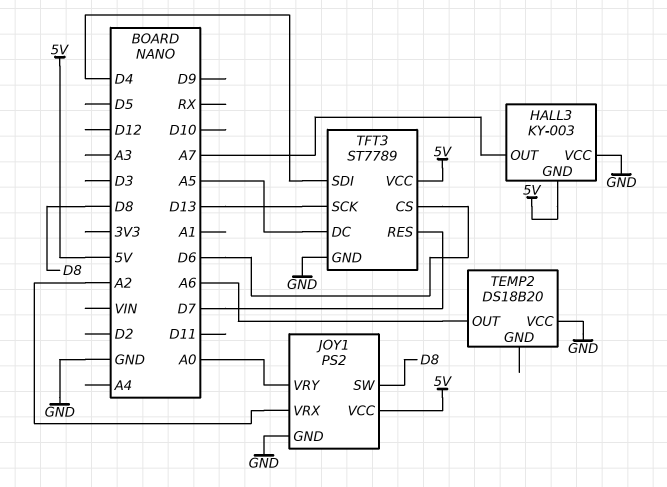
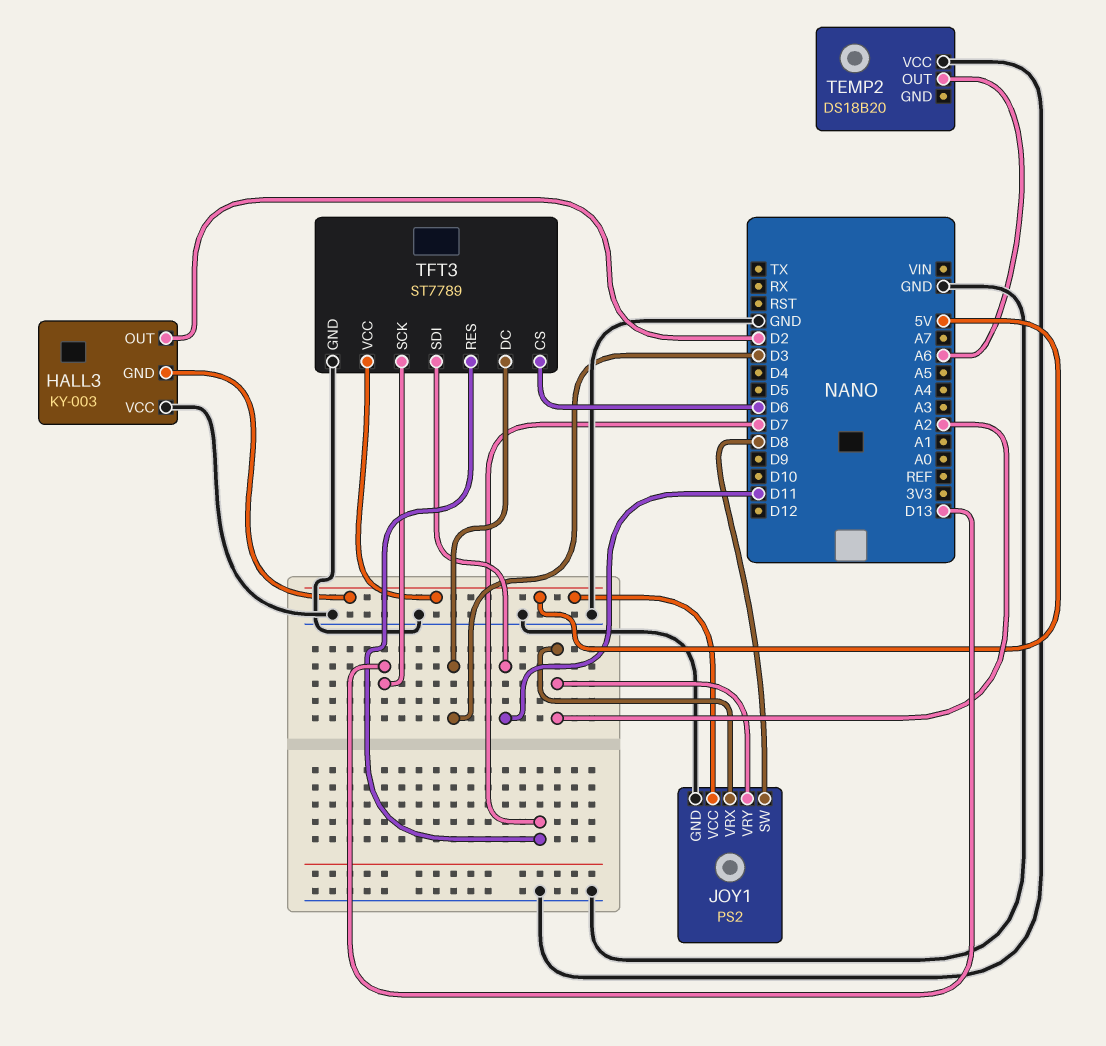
HALL3 pin OUT: A7 -> D2
JOY1 pin VRY: A0 -> A2
TFT3 pin DC: A5 -> D3
TFT3 pin SDI: D4 -> D11

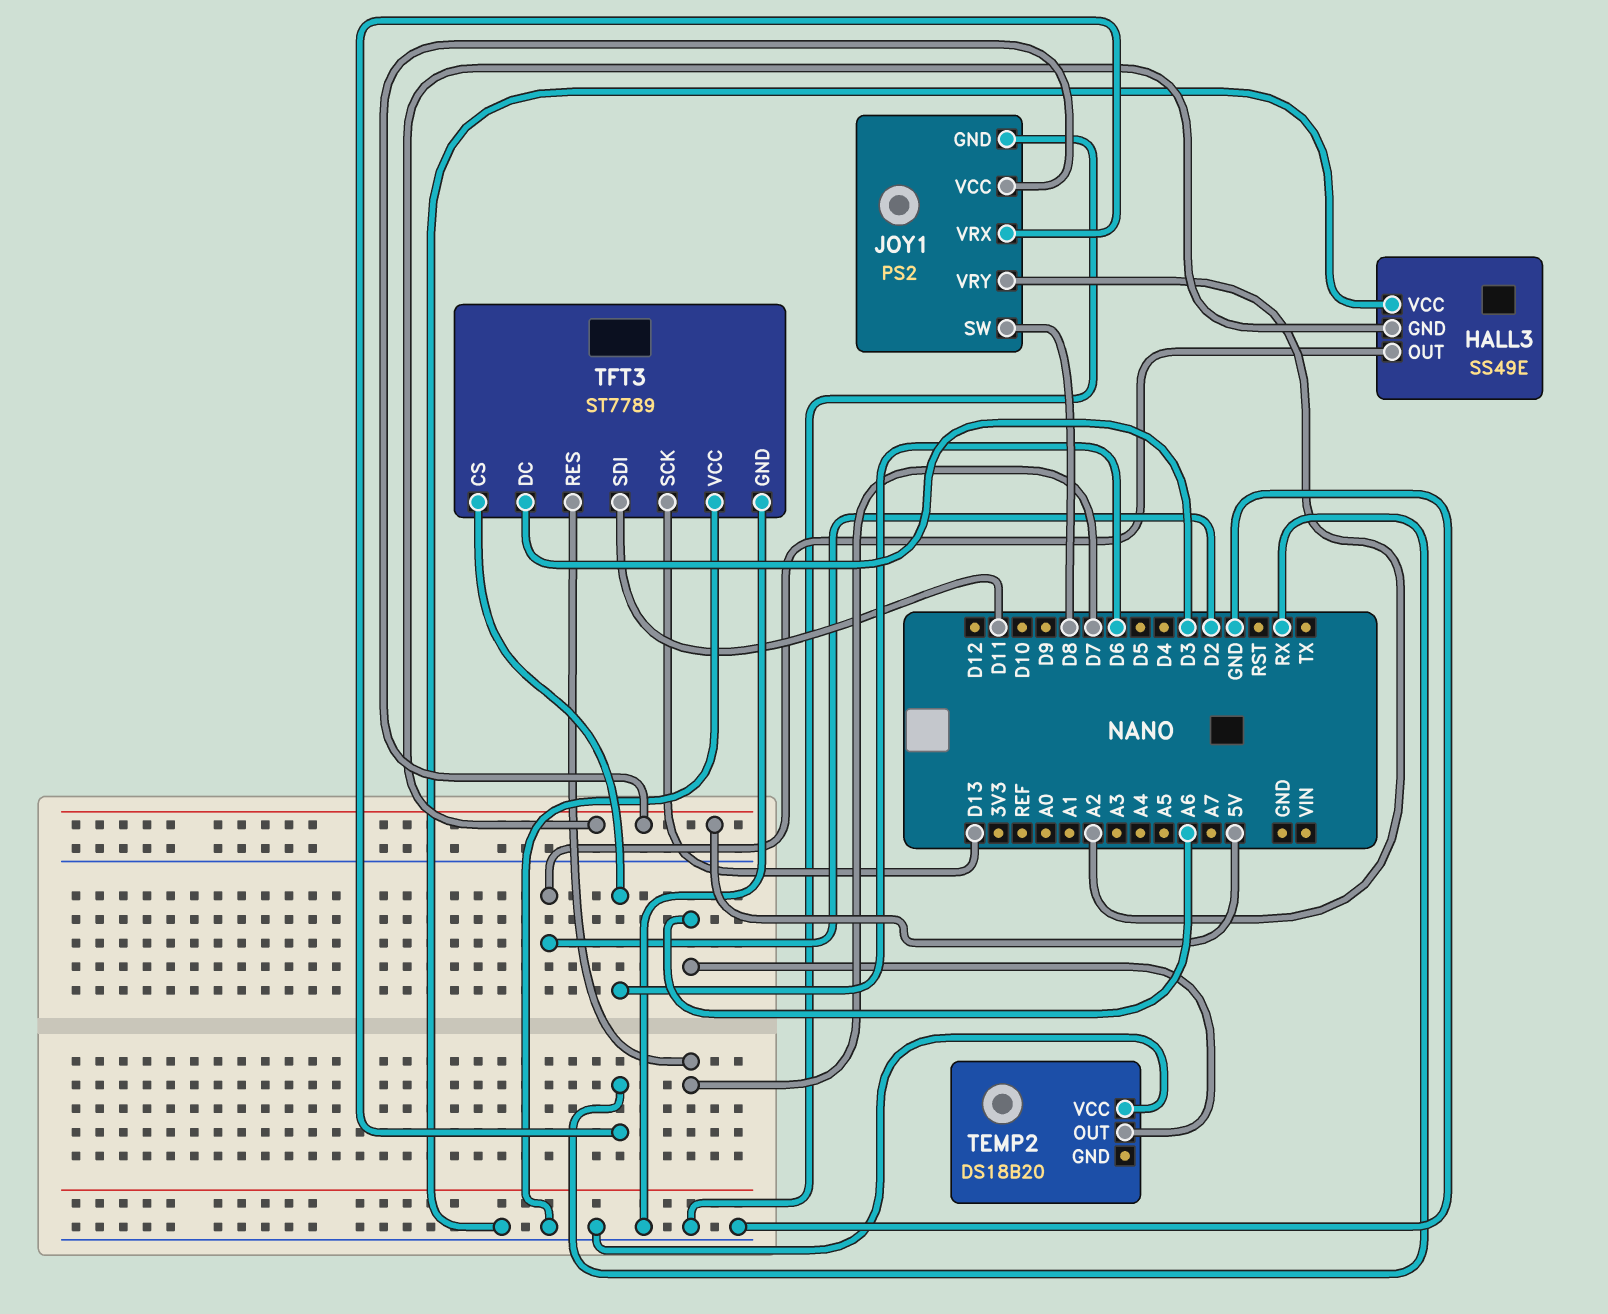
HALL3: KY-003 -> SS49E
JOY1 pin VRX: A2 -> RX
TFT3 pin VCC: 5V -> GND

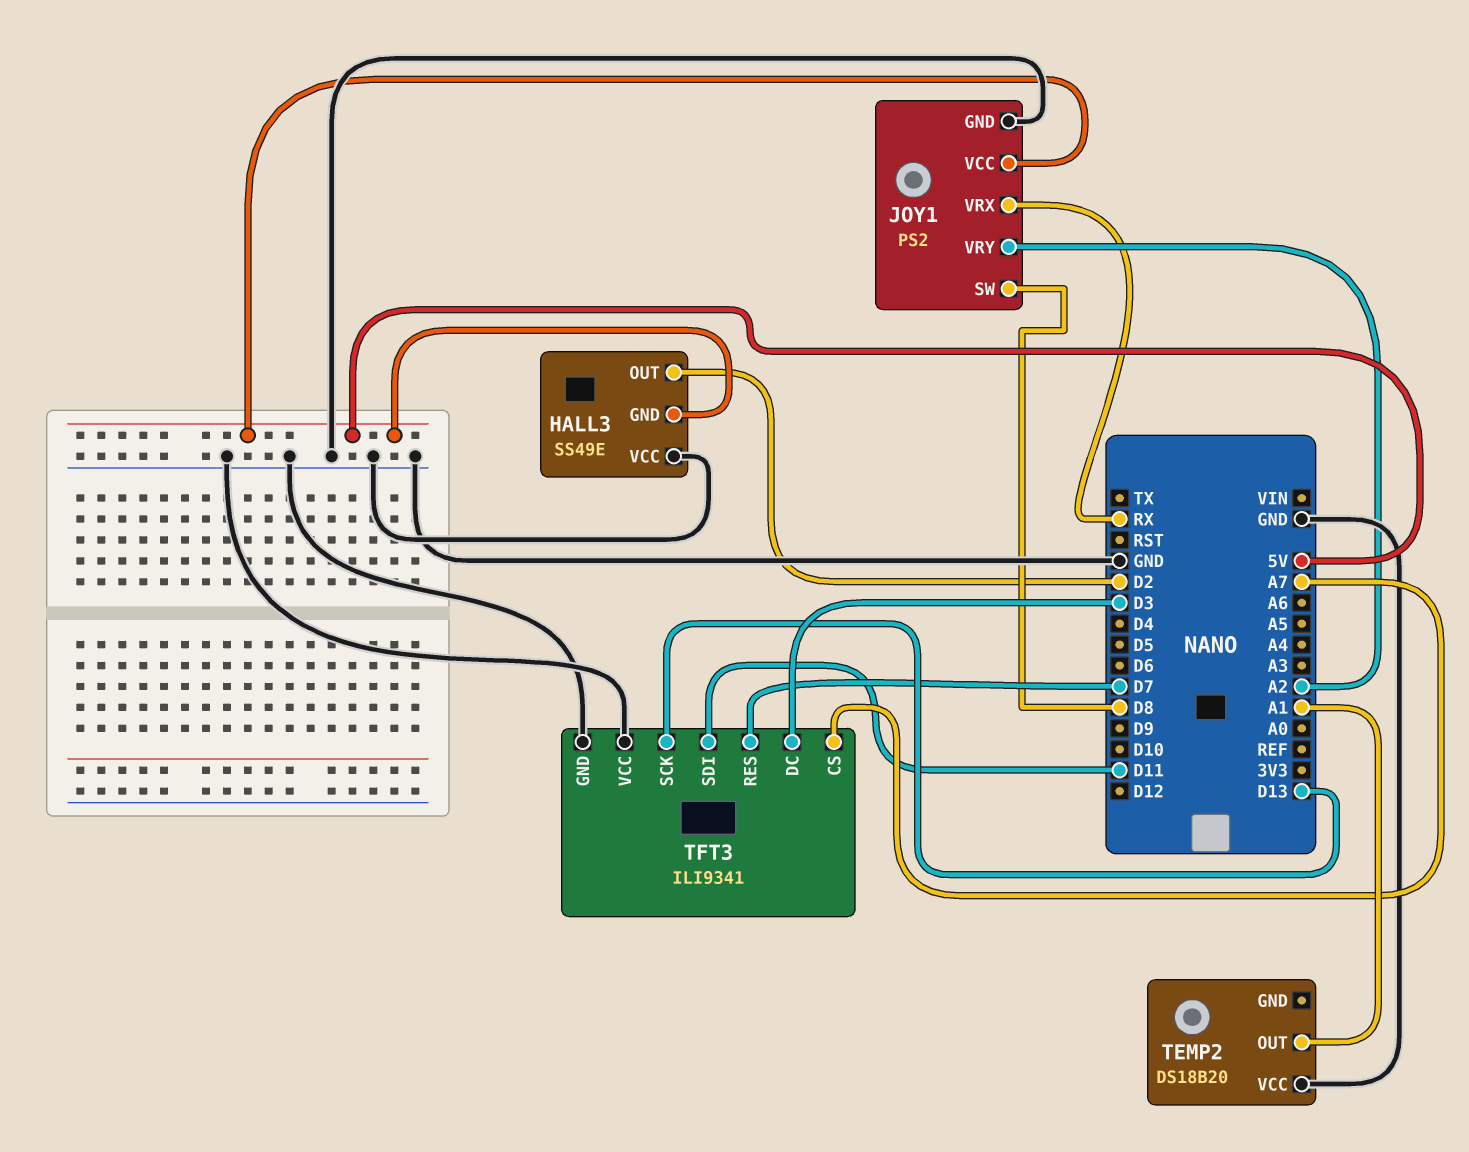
TEMP2 pin OUT: A6 -> A1
TFT3: ST7789 -> ILI9341
TFT3 pin CS: D6 -> A7

